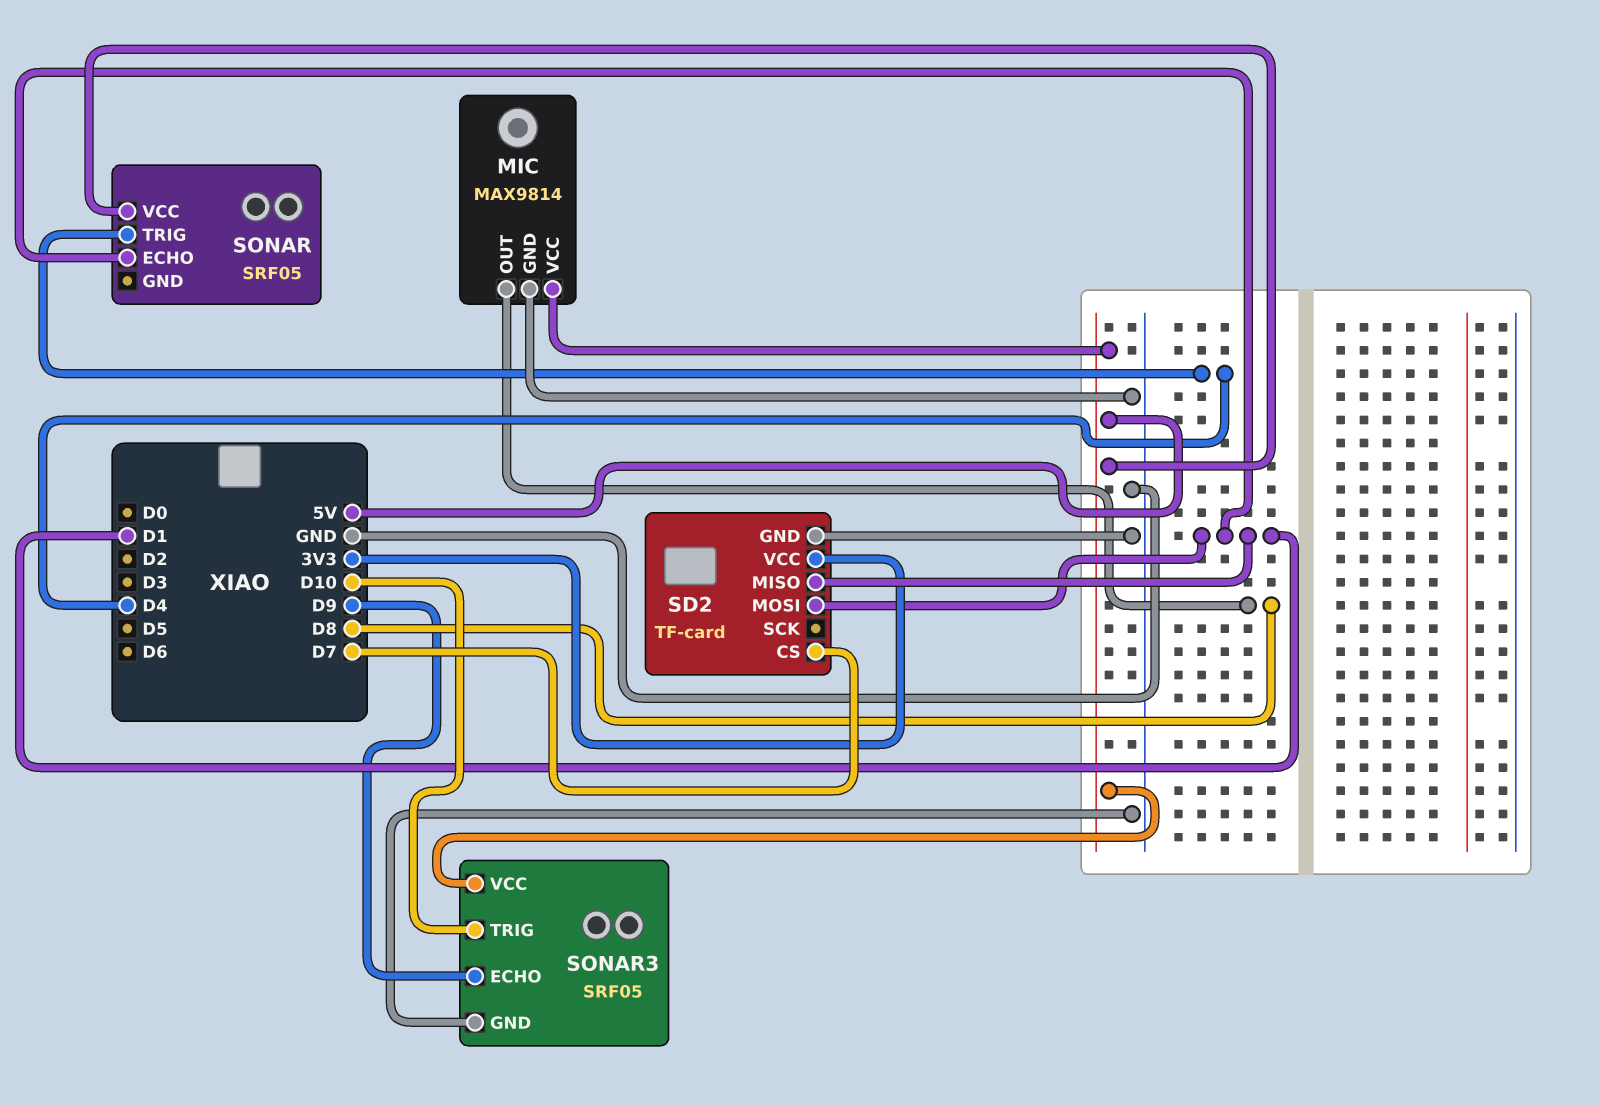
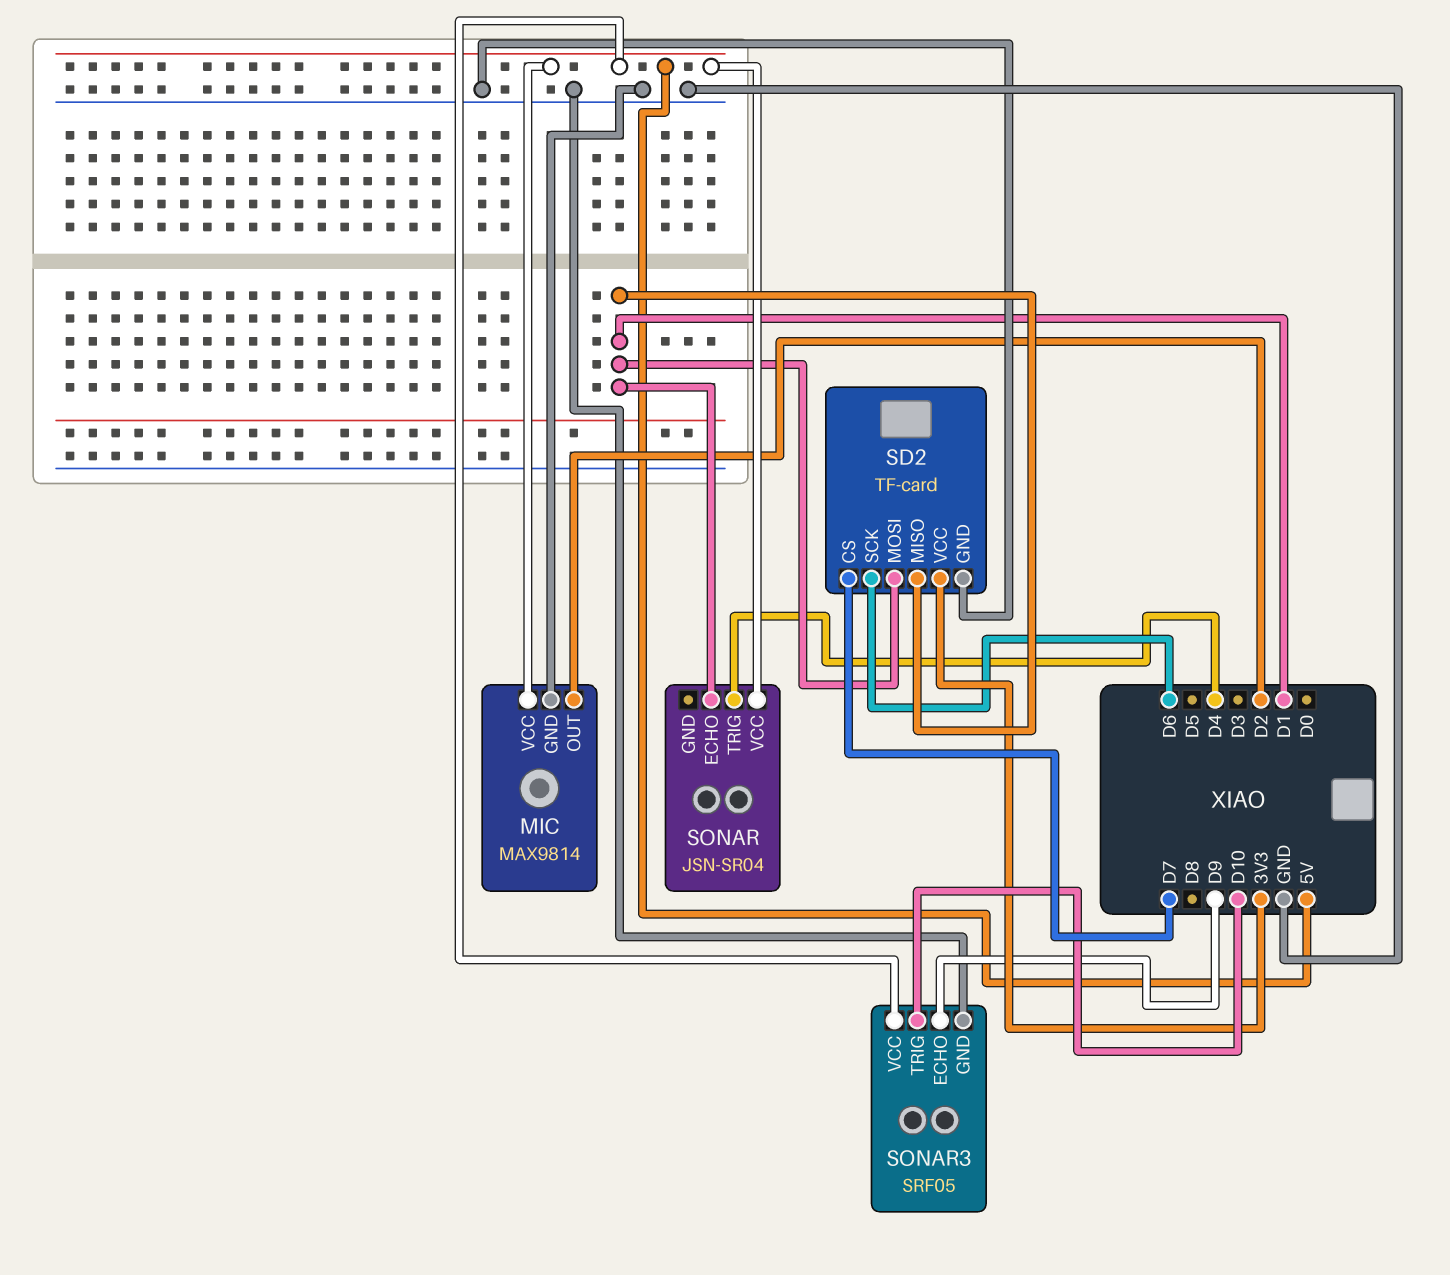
MIC pin OUT: D8 -> D2
SD2 pin SCK: none -> D6
SONAR: SRF05 -> JSN-SR04

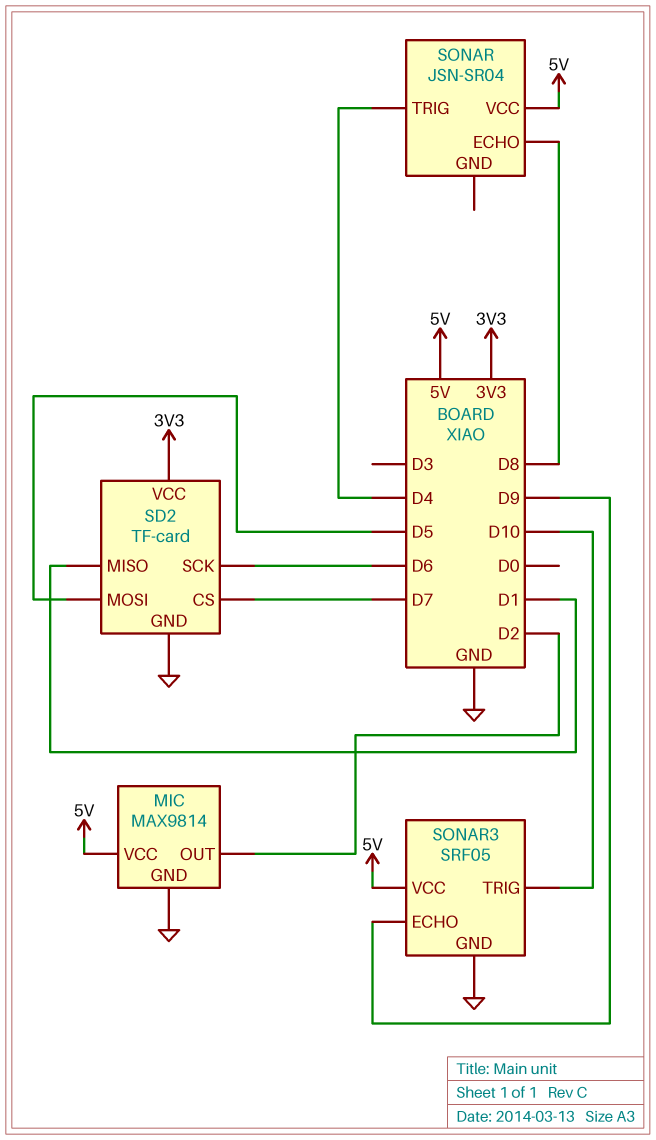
SD2 pin MOSI: D1 -> D5
SONAR pin ECHO: D1 -> D8

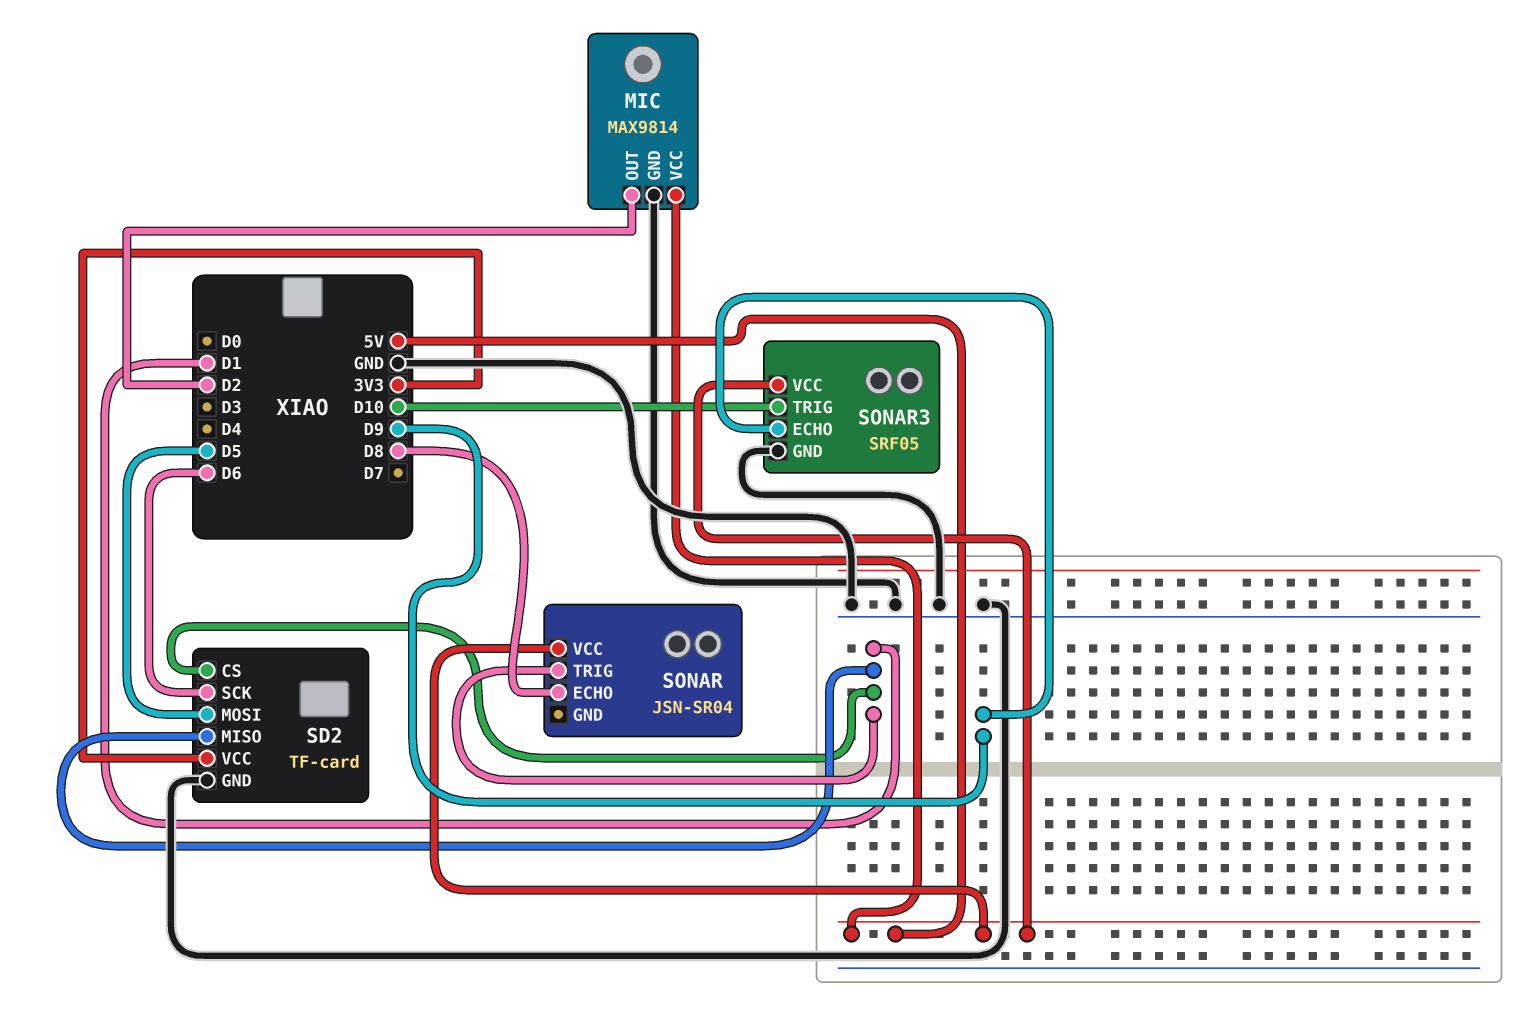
SD2 pin CS: D7 -> D1
SONAR pin TRIG: D4 -> D1

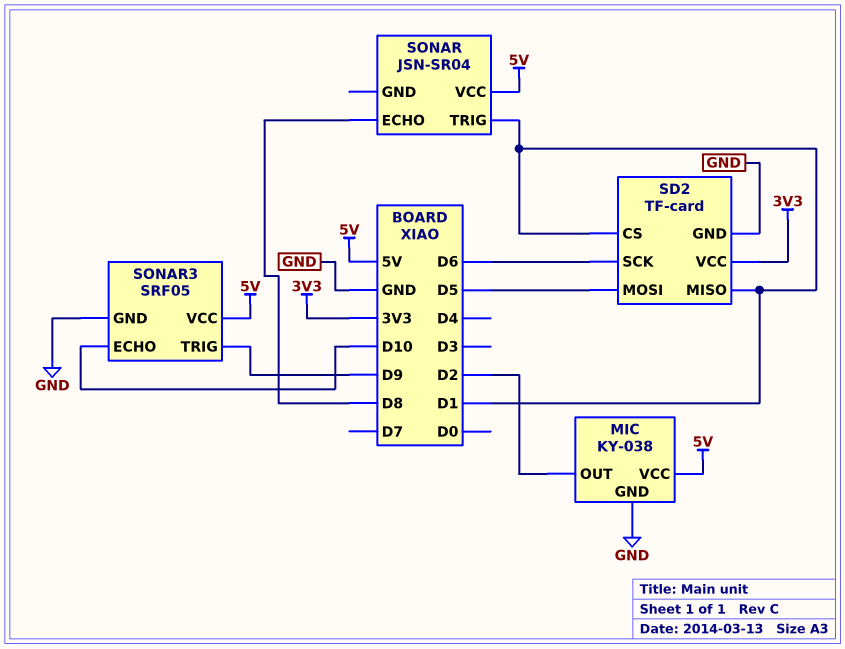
MIC: MAX9814 -> KY-038
SONAR3 pin ECHO: D9 -> D10
SONAR3 pin TRIG: D10 -> D9

